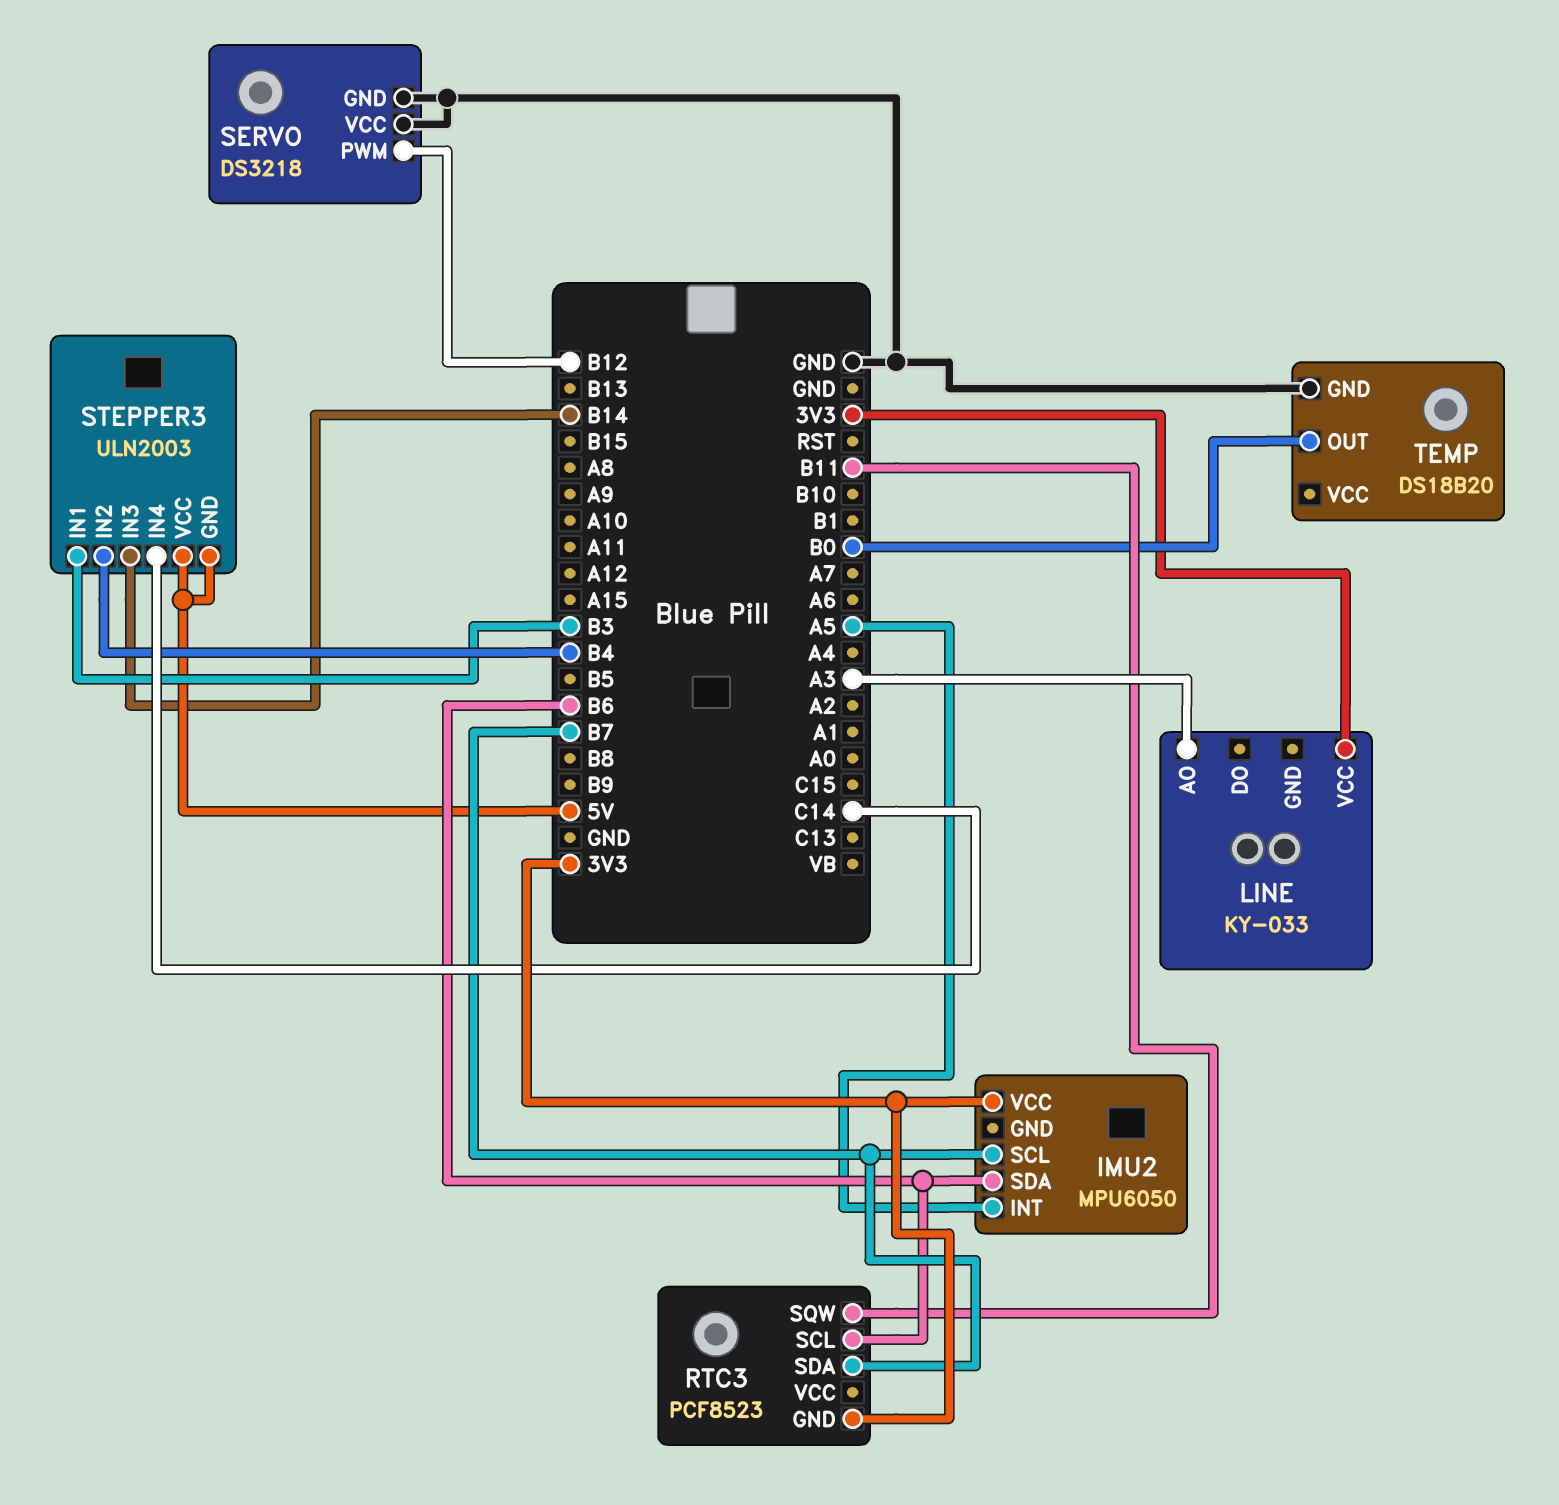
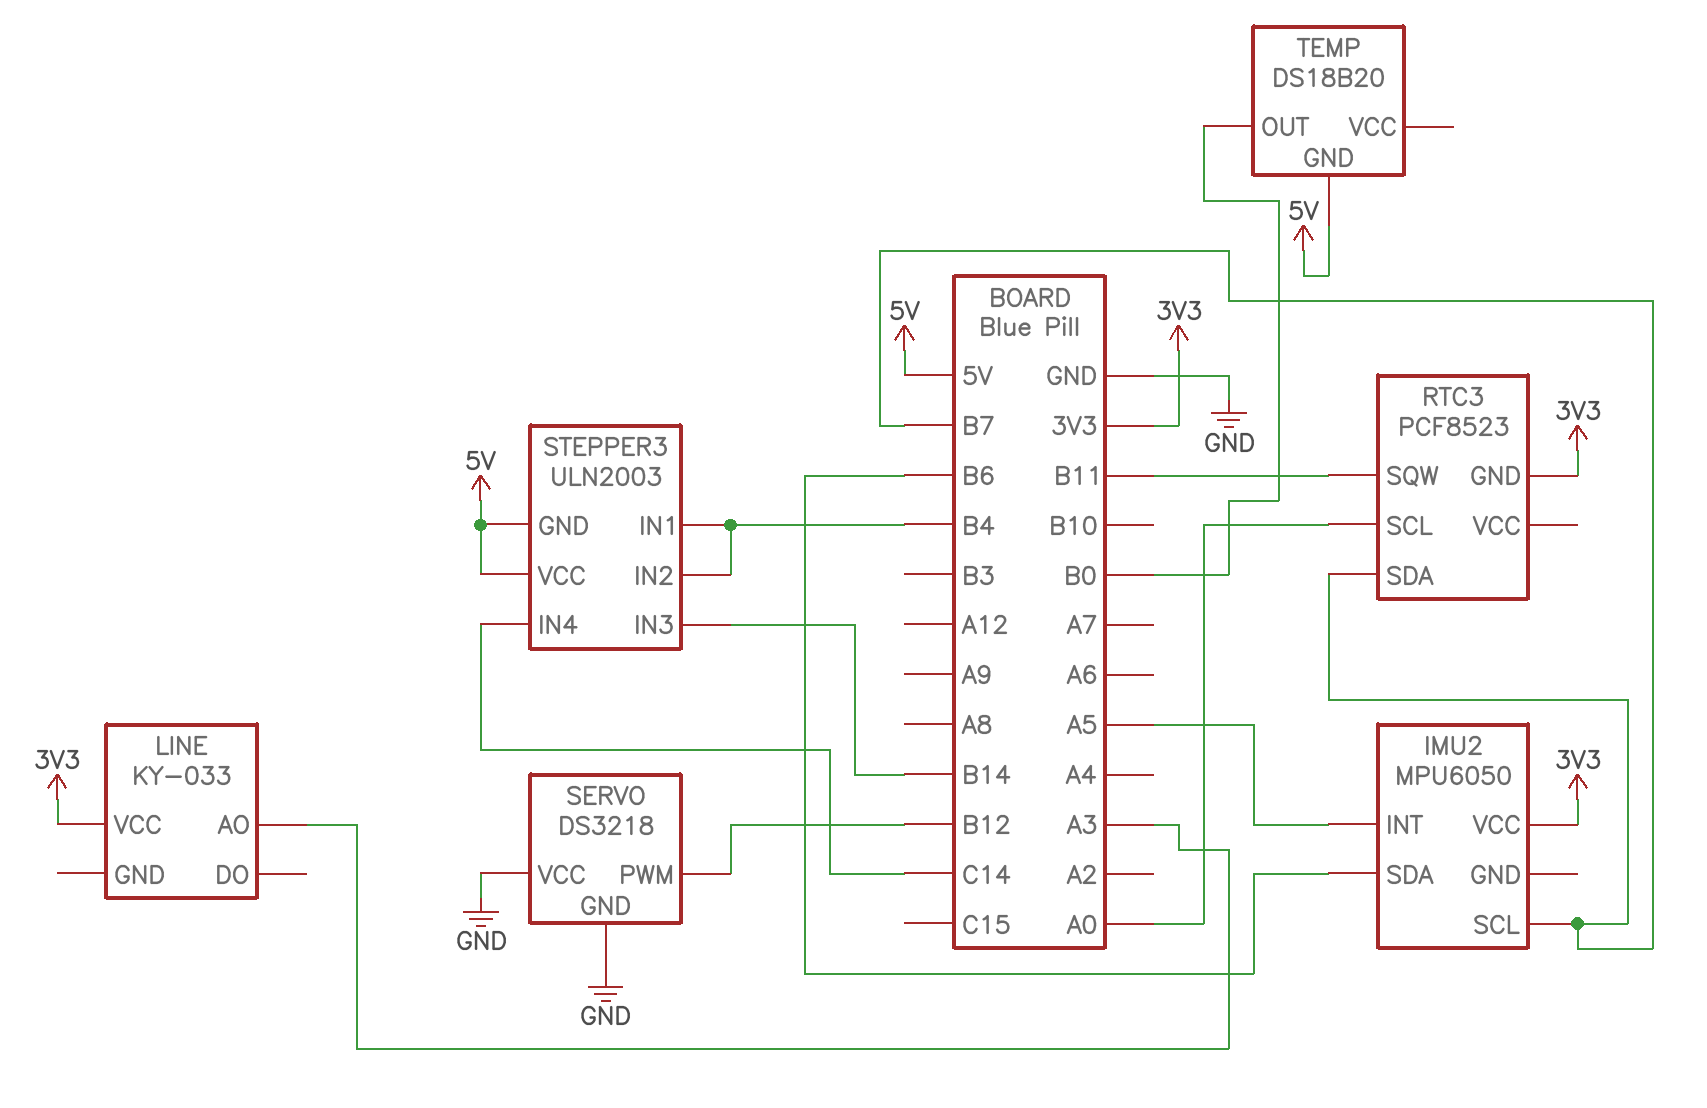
RTC3 pin SCL: B6 -> A0
STEPPER3 pin IN1: B3 -> B4
TEMP pin GND: GND -> 5V

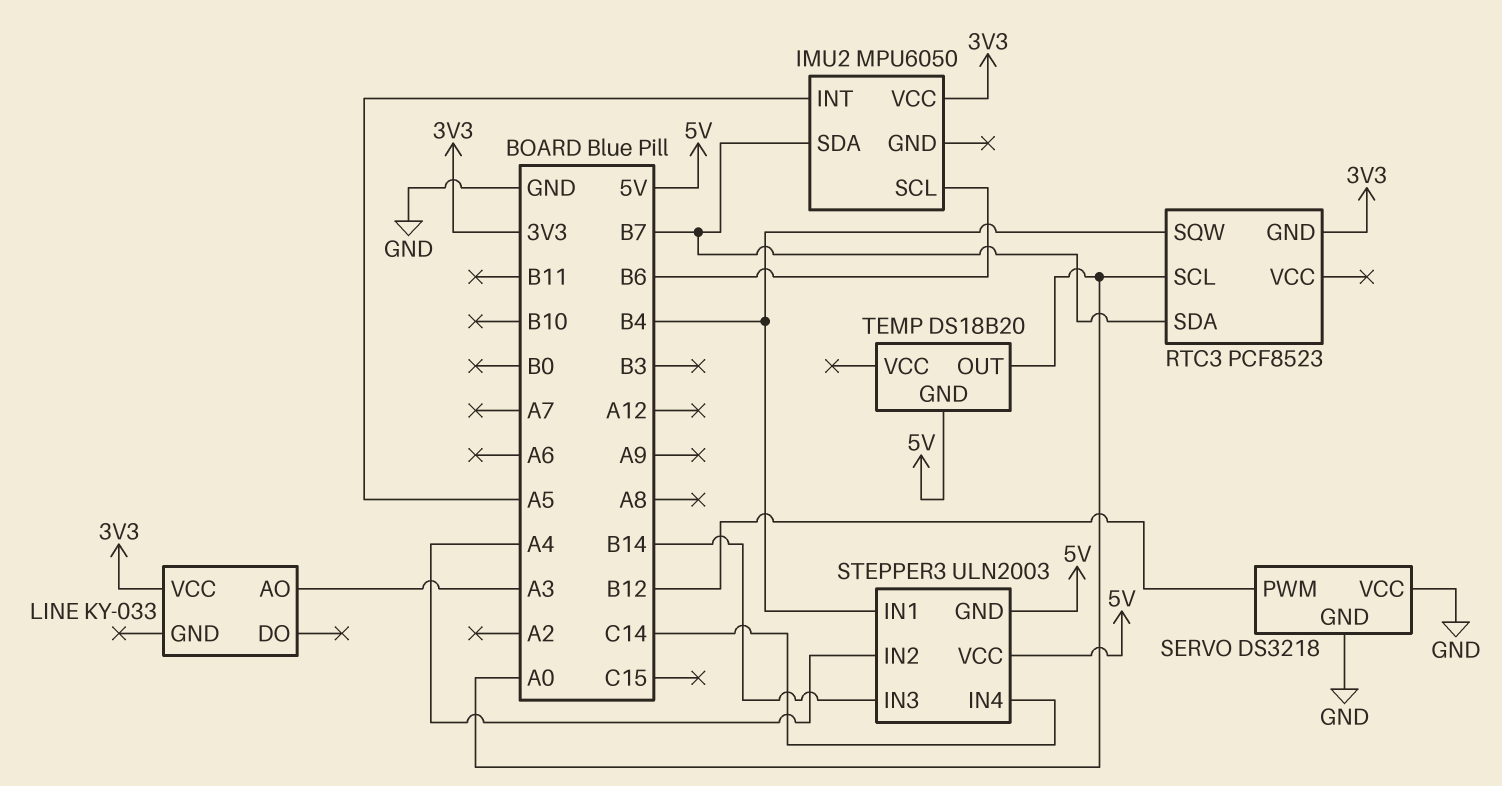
IMU2 pin SCL: B7 -> B6
IMU2 pin SDA: B6 -> B7
RTC3 pin SQW: B11 -> B4
STEPPER3 pin IN2: B4 -> A4
TEMP pin OUT: B0 -> A0

